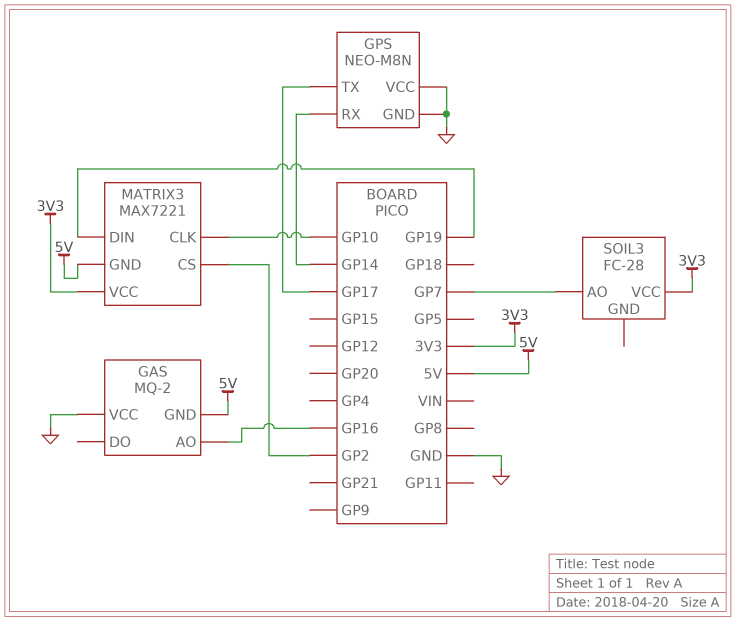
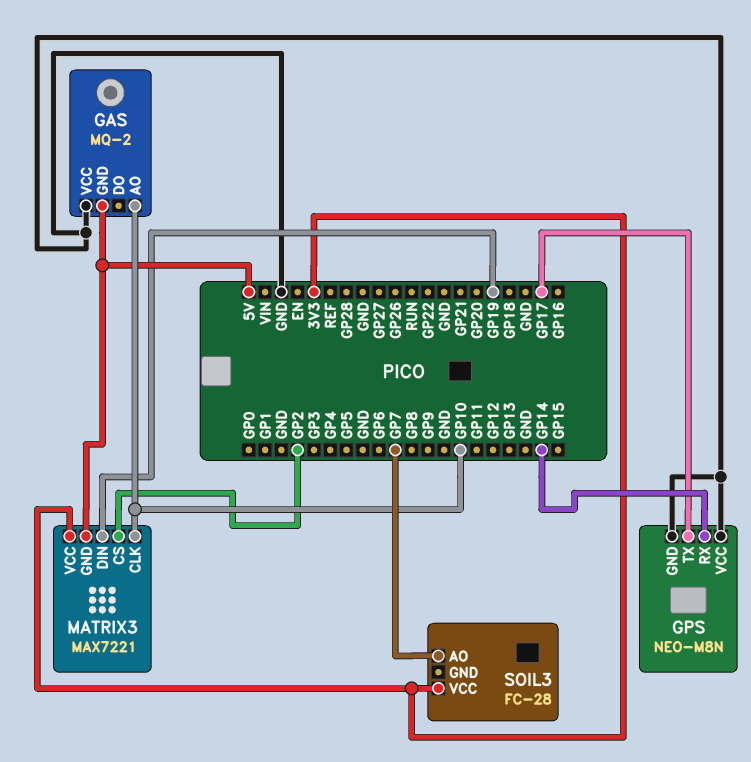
GAS pin AO: GP16 -> GP10

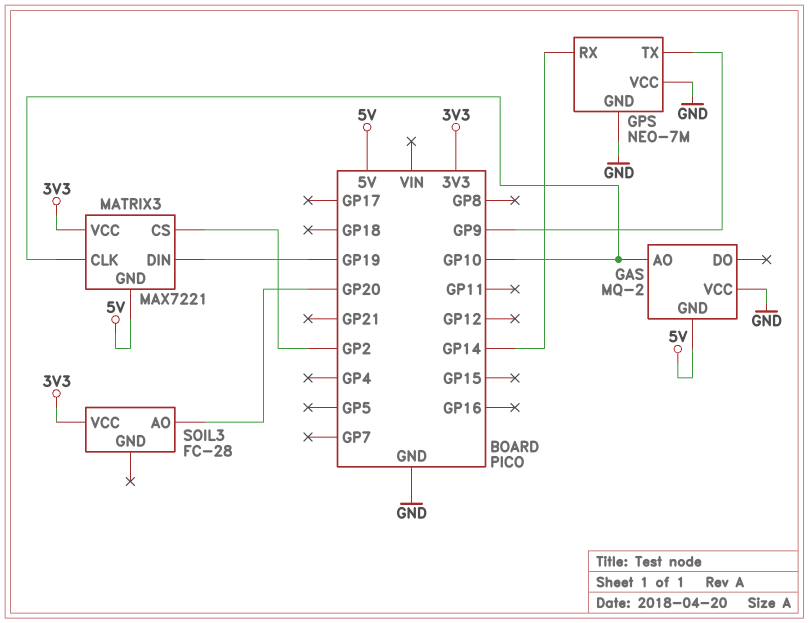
GPS: NEO-M8N -> NEO-7M
GPS pin TX: GP17 -> GP9
SOIL3 pin AO: GP7 -> GP20

